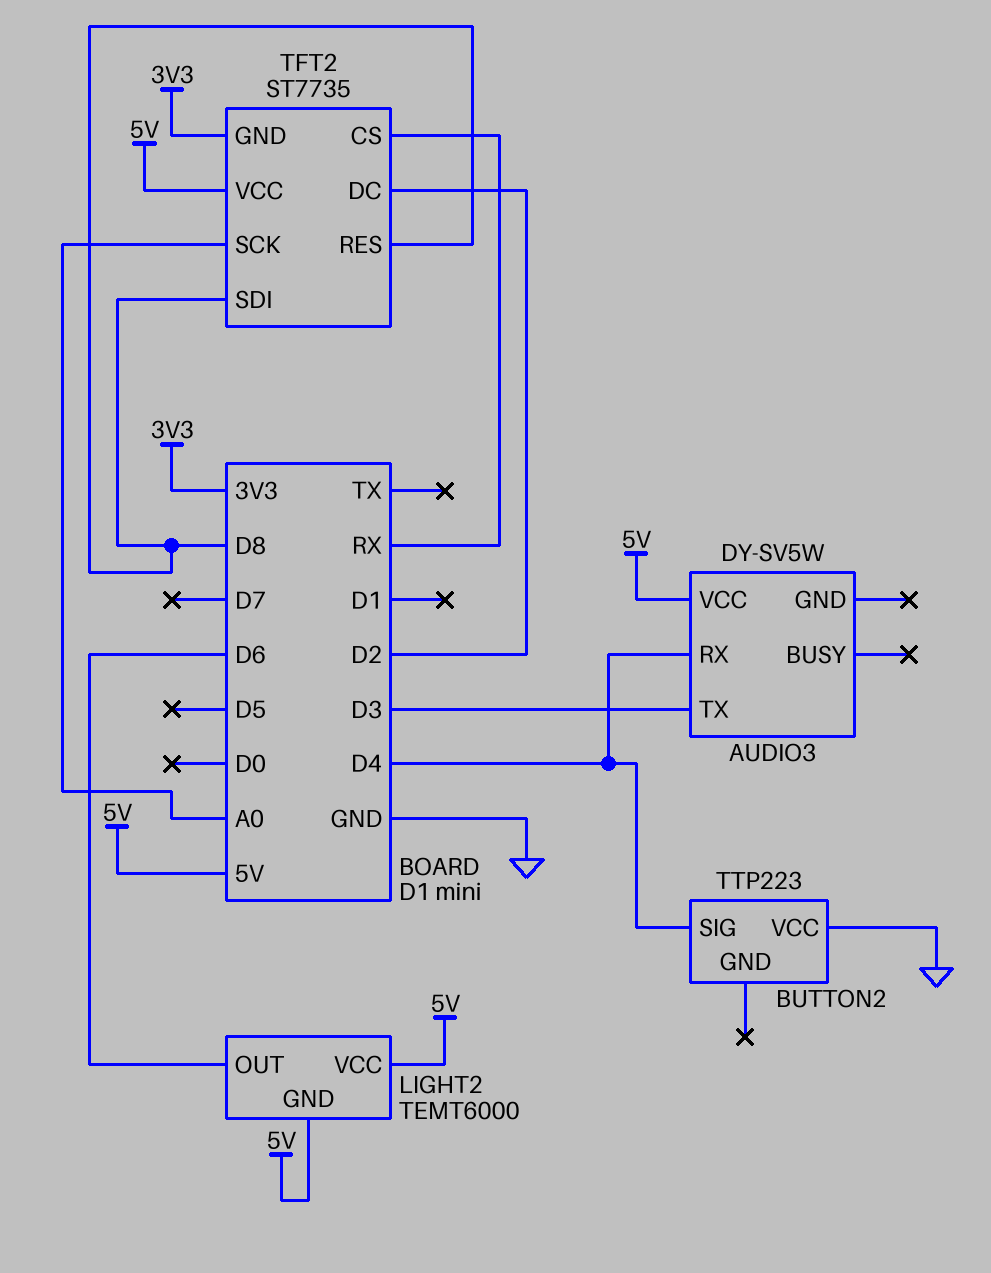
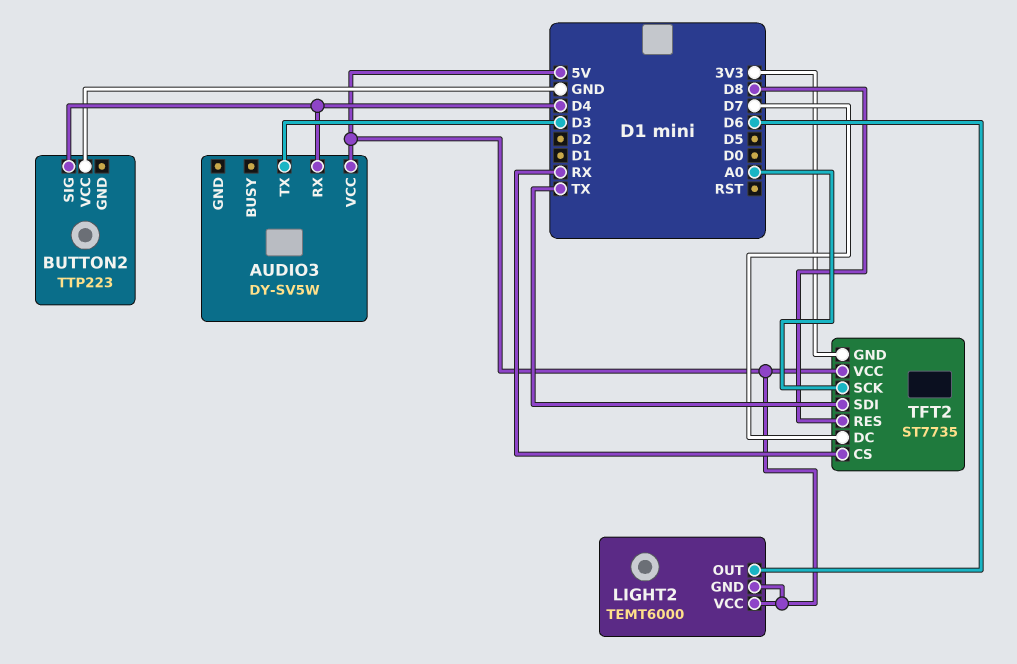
TFT2 pin DC: D2 -> D7
TFT2 pin SDI: D8 -> TX

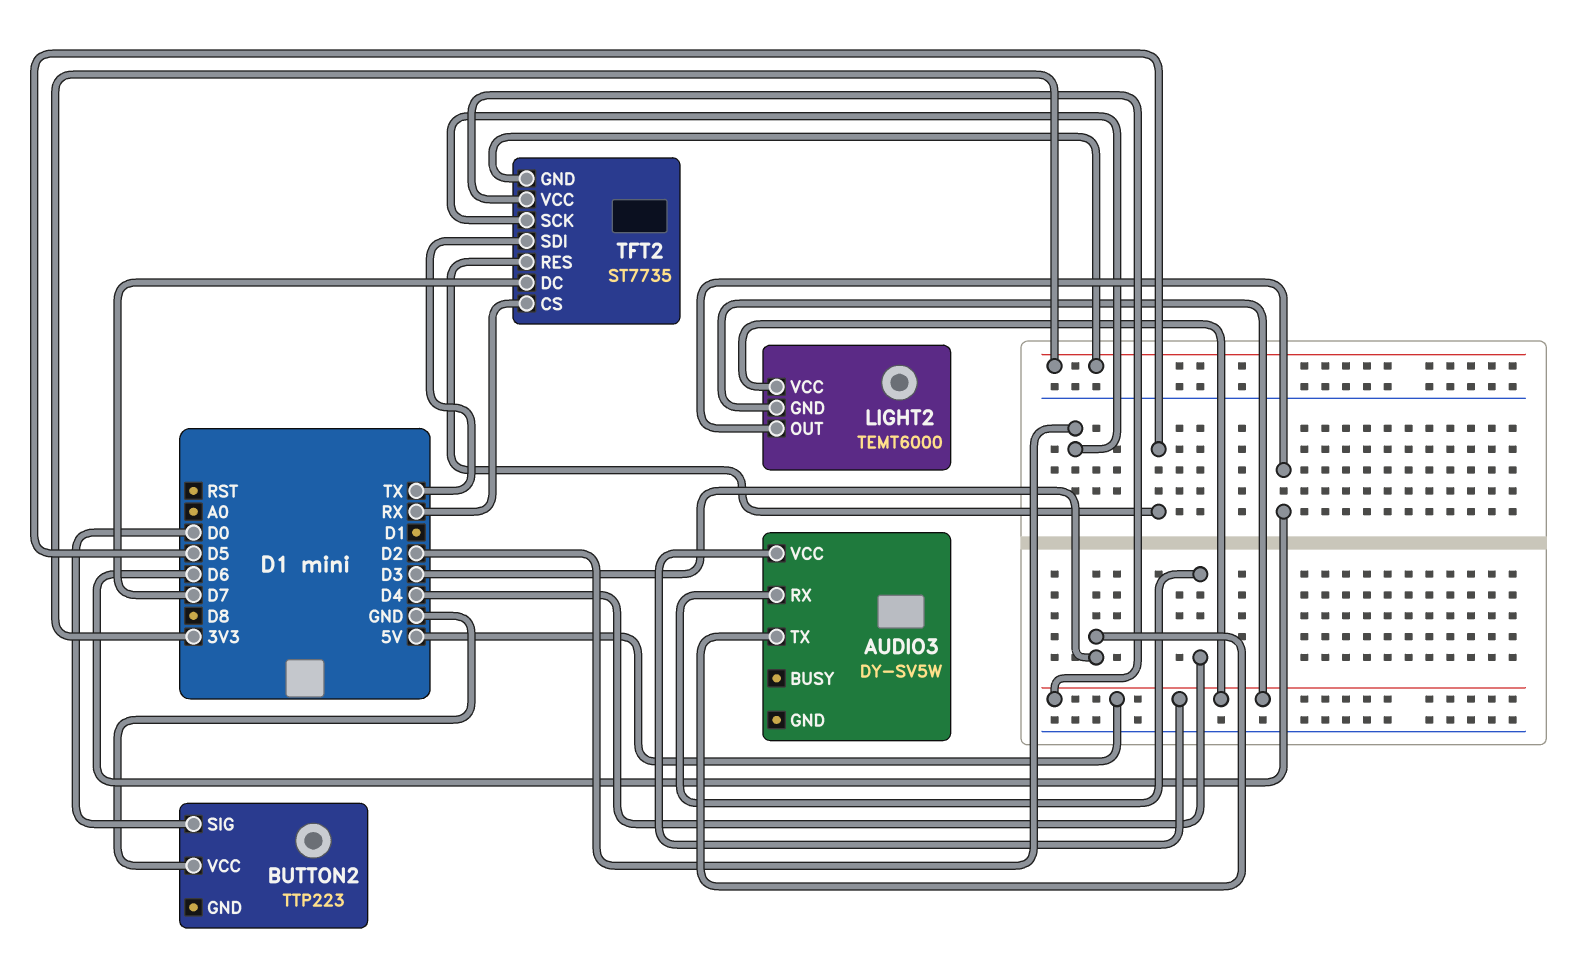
BUTTON2 pin SIG: D4 -> D0
TFT2 pin RES: D8 -> D5
TFT2 pin SCK: A0 -> D2

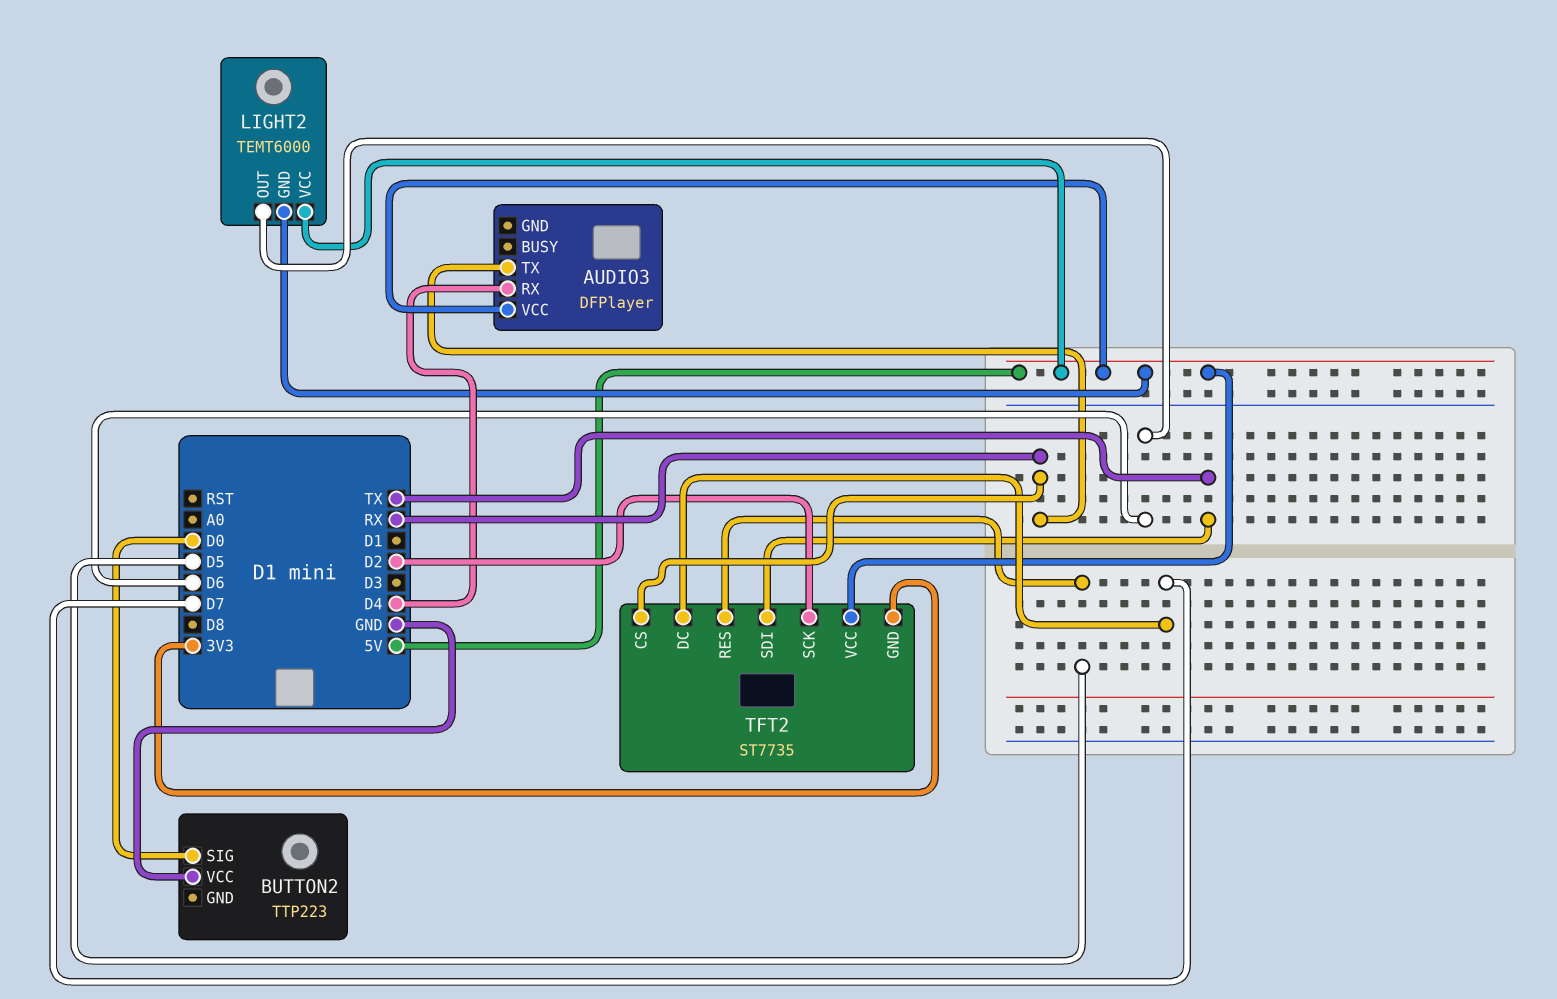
AUDIO3: DY-SV5W -> DFPlayer
AUDIO3 pin TX: D3 -> RX

